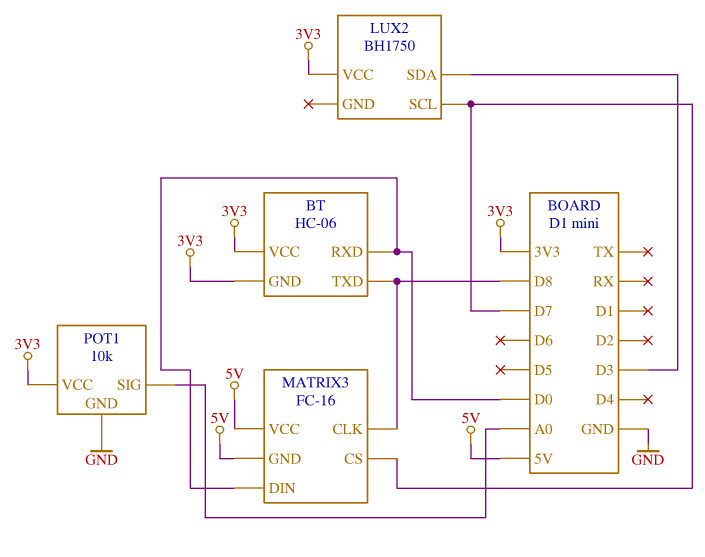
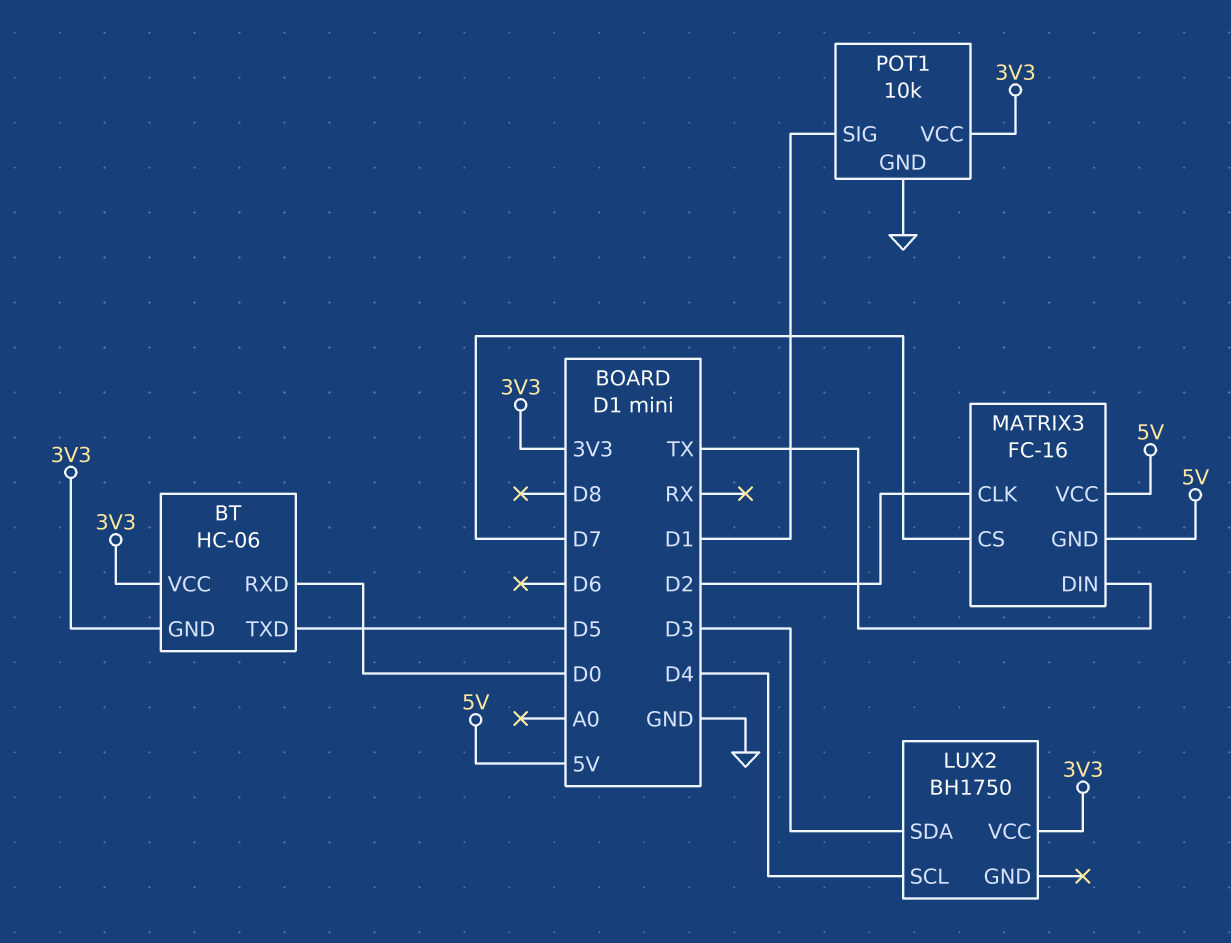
BT pin TXD: D8 -> D5
LUX2 pin SCL: D7 -> D4
MATRIX3 pin CLK: D8 -> D2
MATRIX3 pin DIN: D0 -> TX
POT1 pin SIG: A0 -> D1

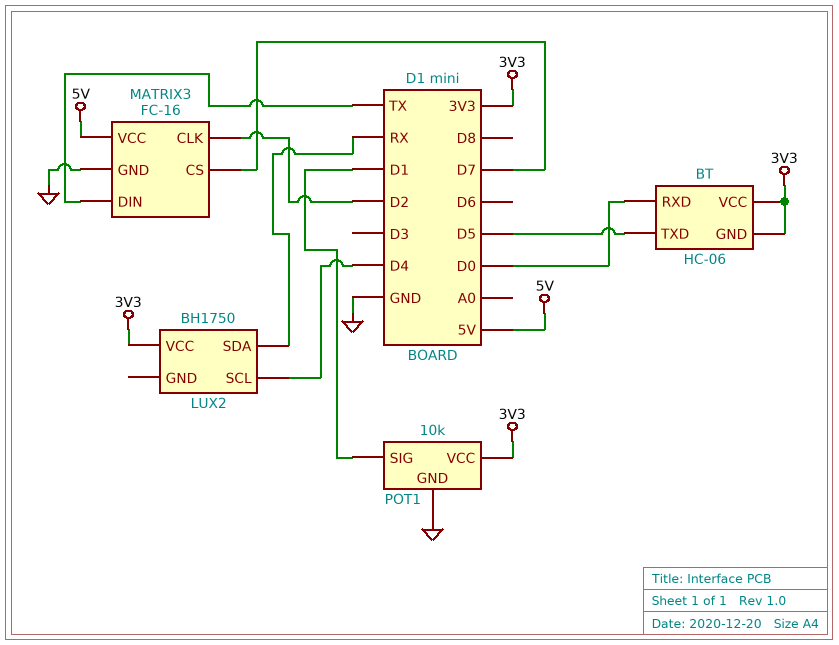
LUX2 pin SDA: D3 -> RX
MATRIX3 pin GND: 5V -> GND

